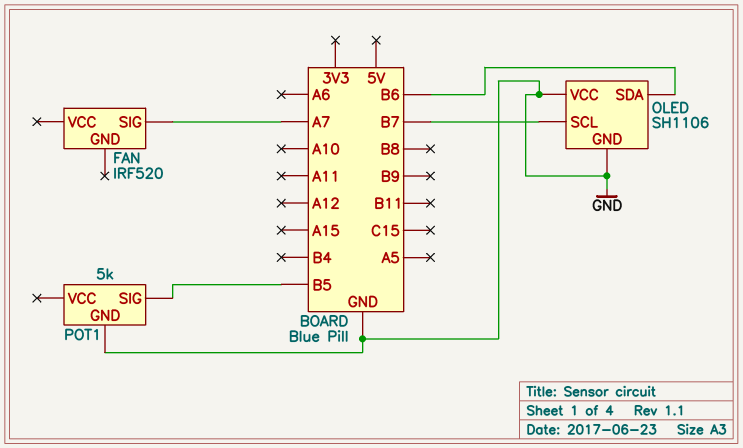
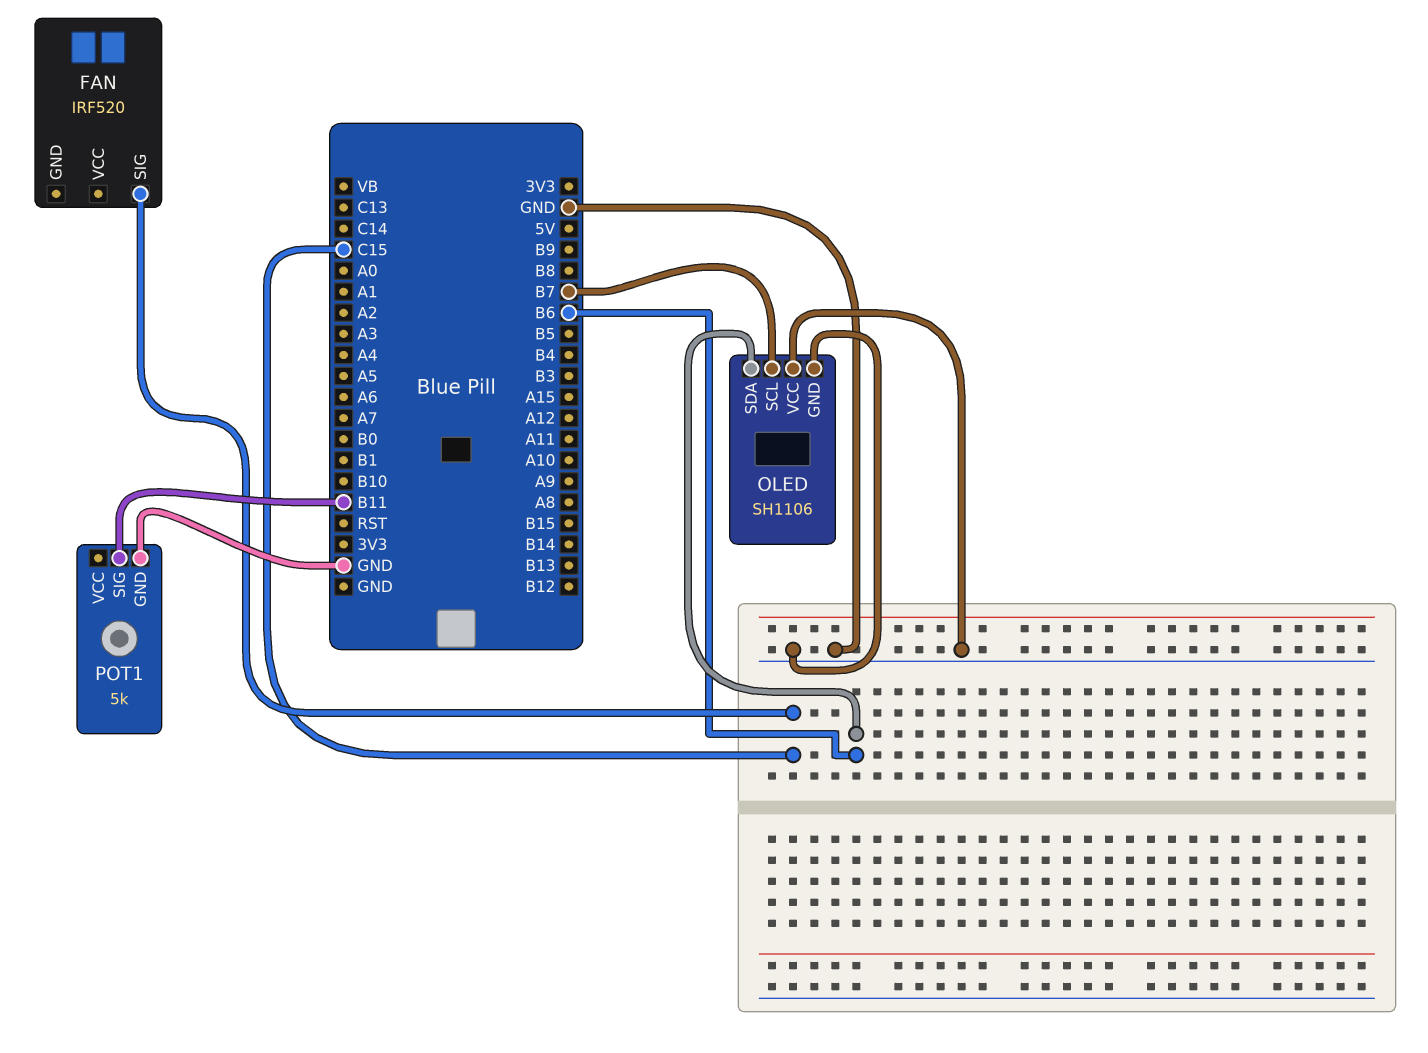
FAN pin SIG: A7 -> C15
POT1 pin SIG: B5 -> B11

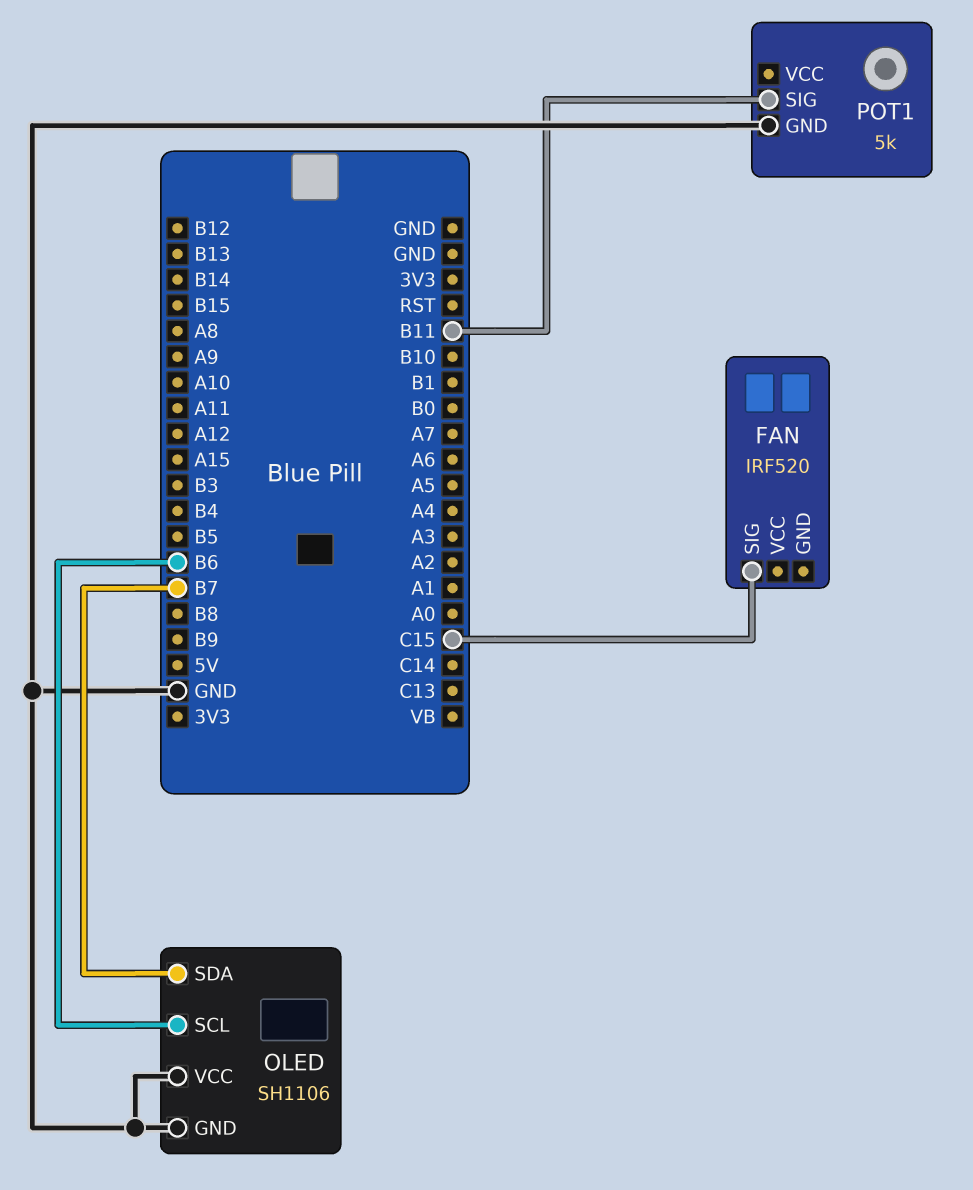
OLED pin SCL: B7 -> B6
OLED pin SDA: B6 -> B7

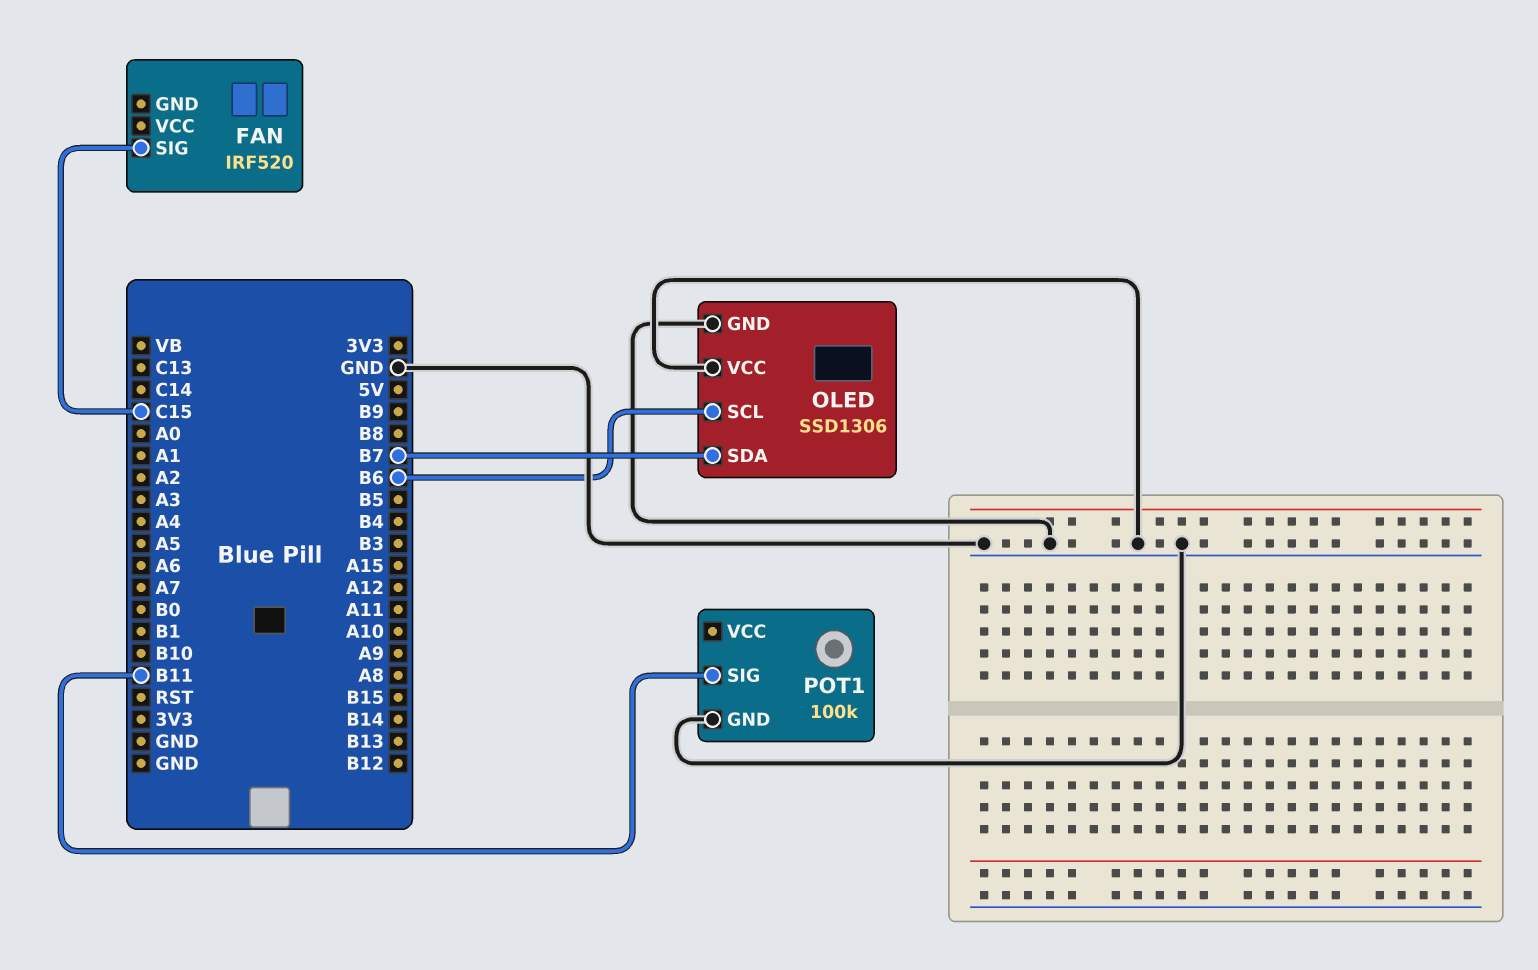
OLED: SH1106 -> SSD1306
POT1: 5k -> 100k

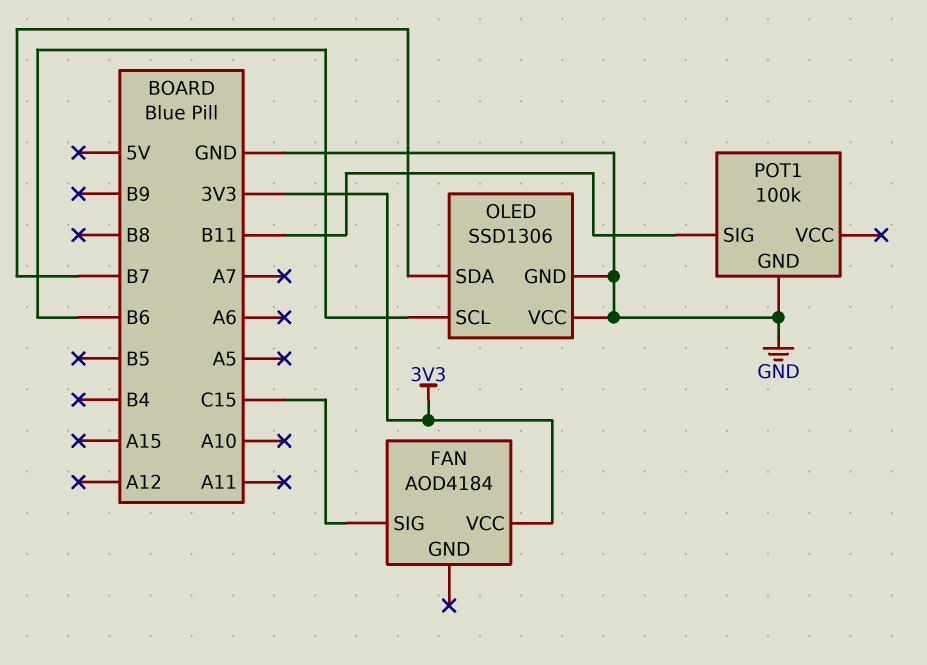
FAN: IRF520 -> AOD4184
FAN pin VCC: none -> 3V3

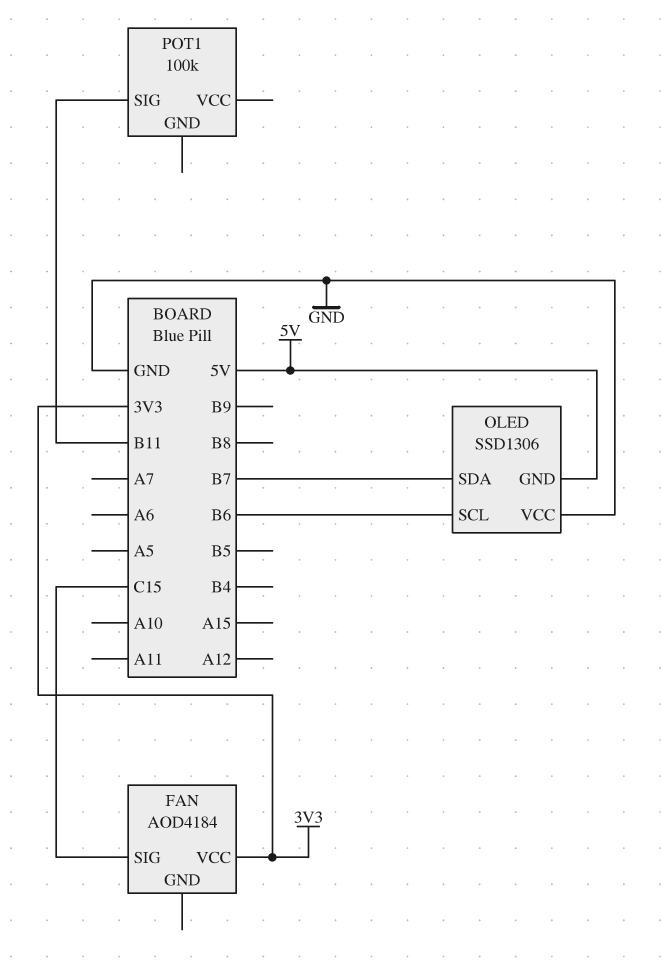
OLED pin GND: GND -> 5V
POT1 pin GND: GND -> none

